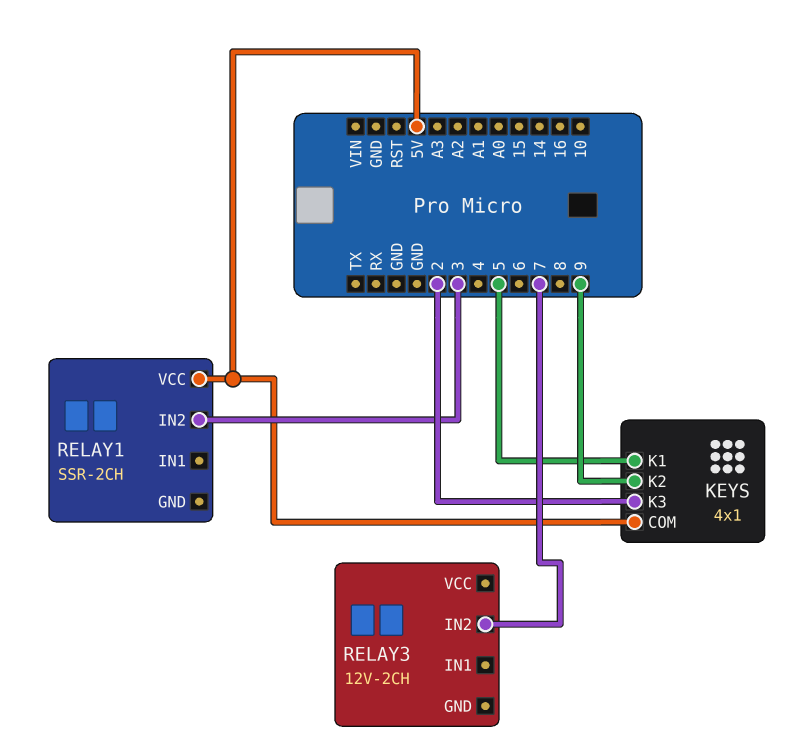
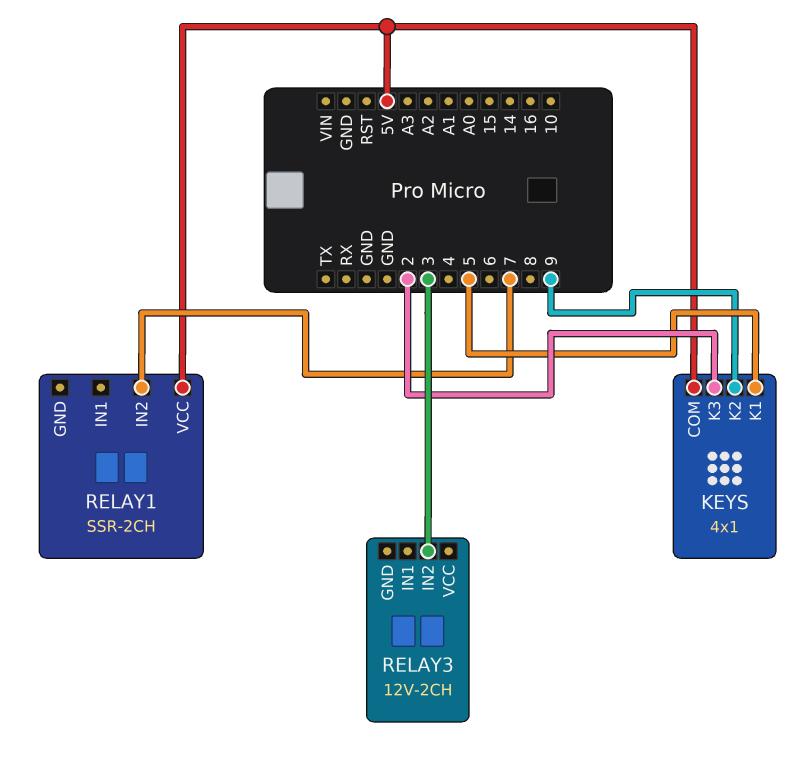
RELAY1 pin IN2: 3 -> 7
RELAY3 pin IN2: 7 -> 3

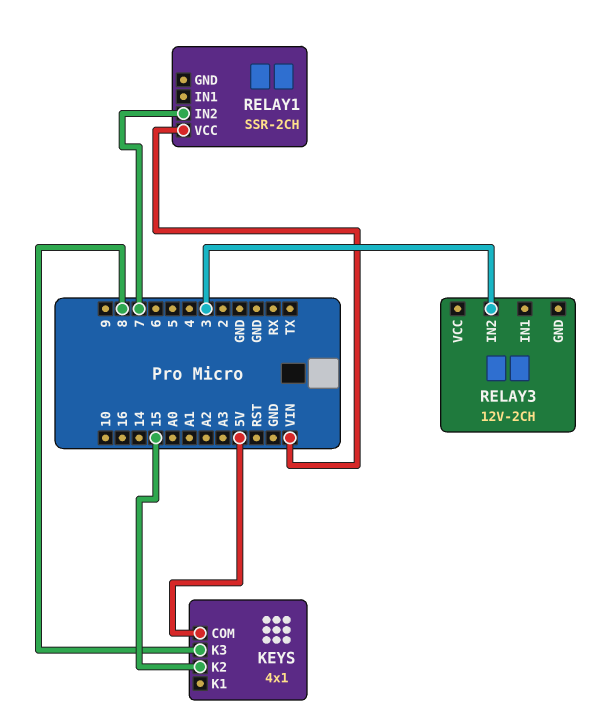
KEYS pin K1: 5 -> none
KEYS pin K2: 9 -> 15
KEYS pin K3: 2 -> 8
RELAY1 pin VCC: 5V -> VIN

